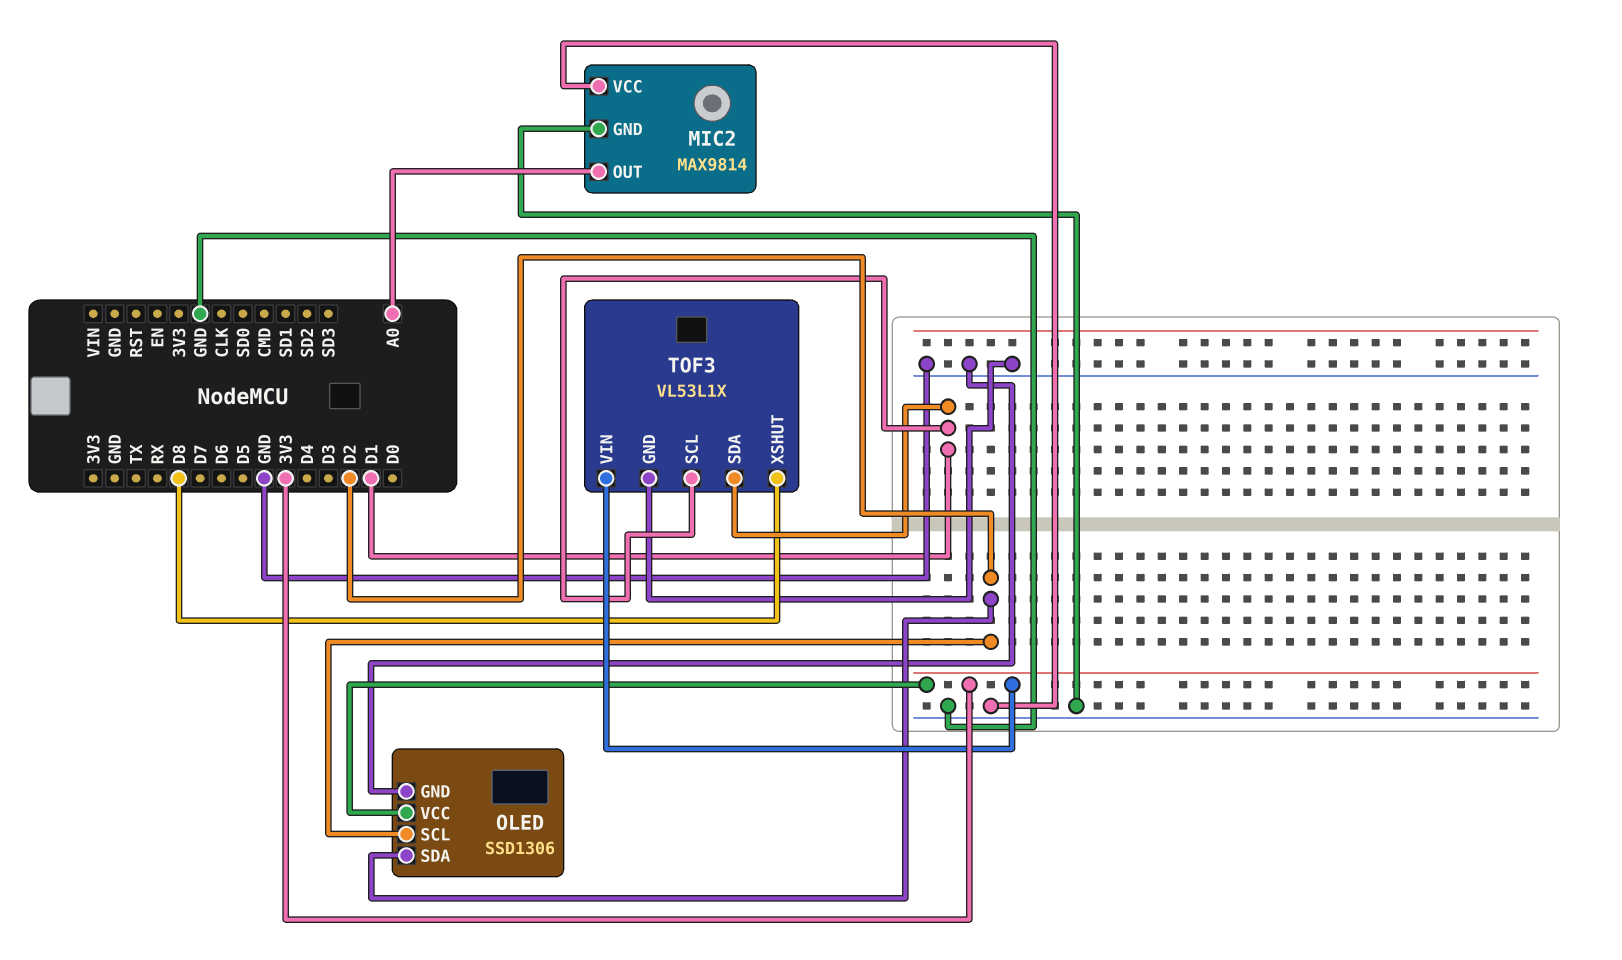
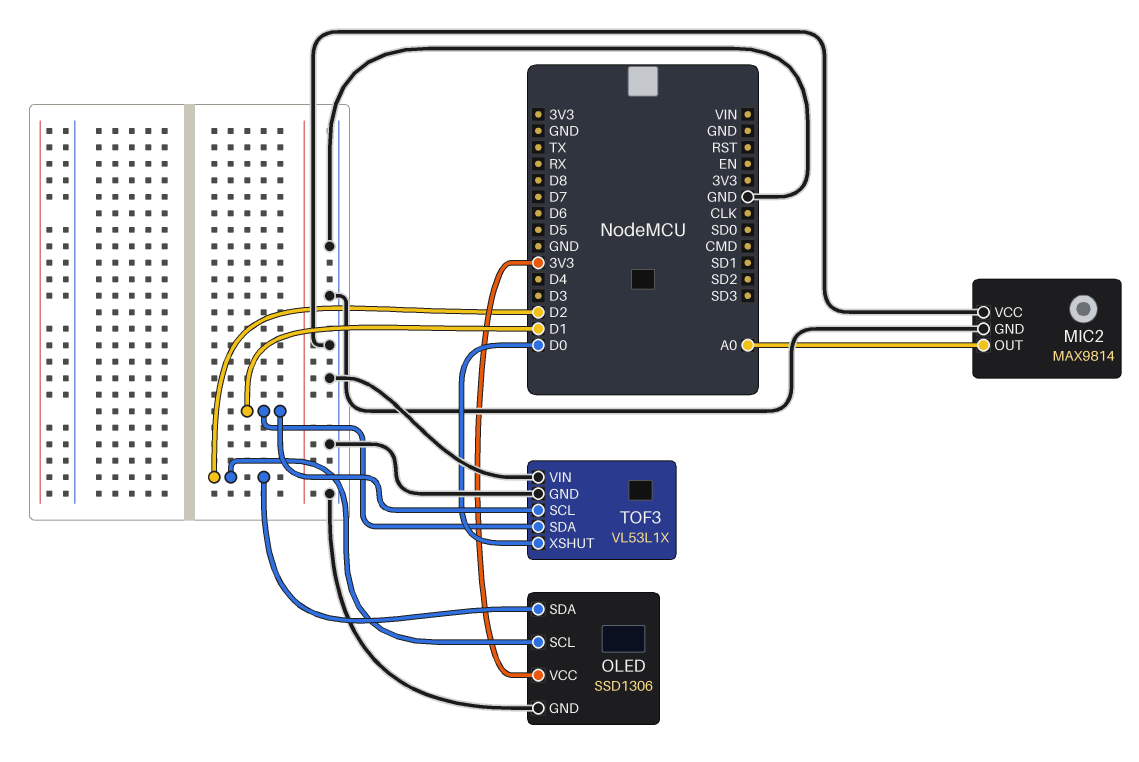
TOF3 pin VIN: 3V3 -> GND
TOF3 pin XSHUT: D8 -> D0

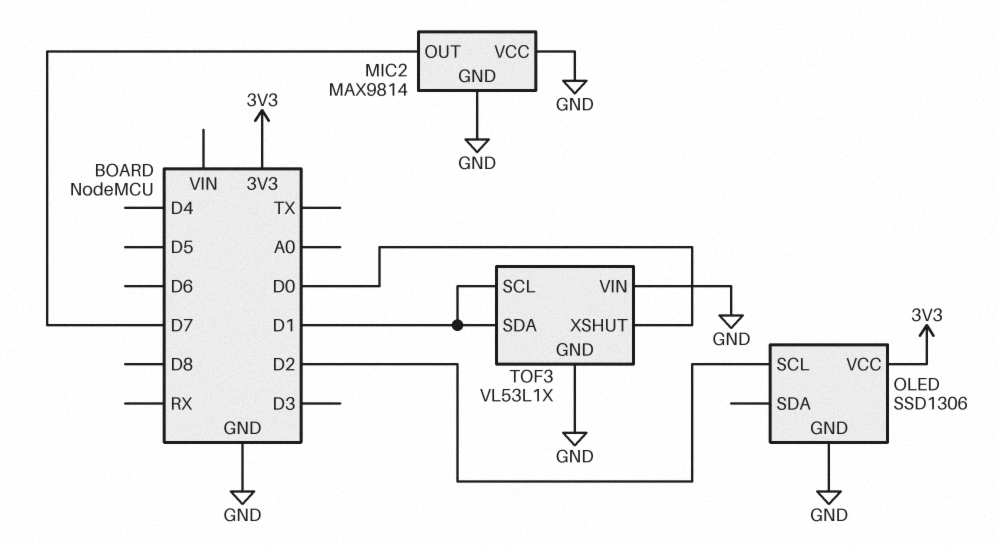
MIC2 pin OUT: A0 -> D7
OLED pin SDA: D2 -> none

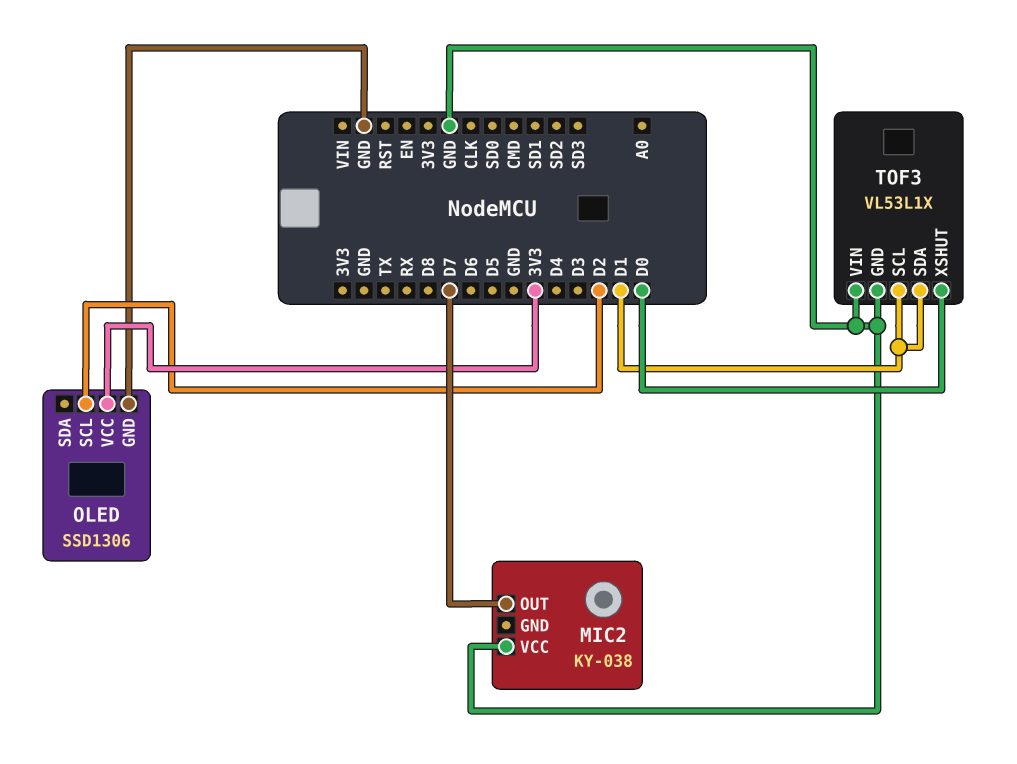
MIC2: MAX9814 -> KY-038
MIC2 pin GND: GND -> none

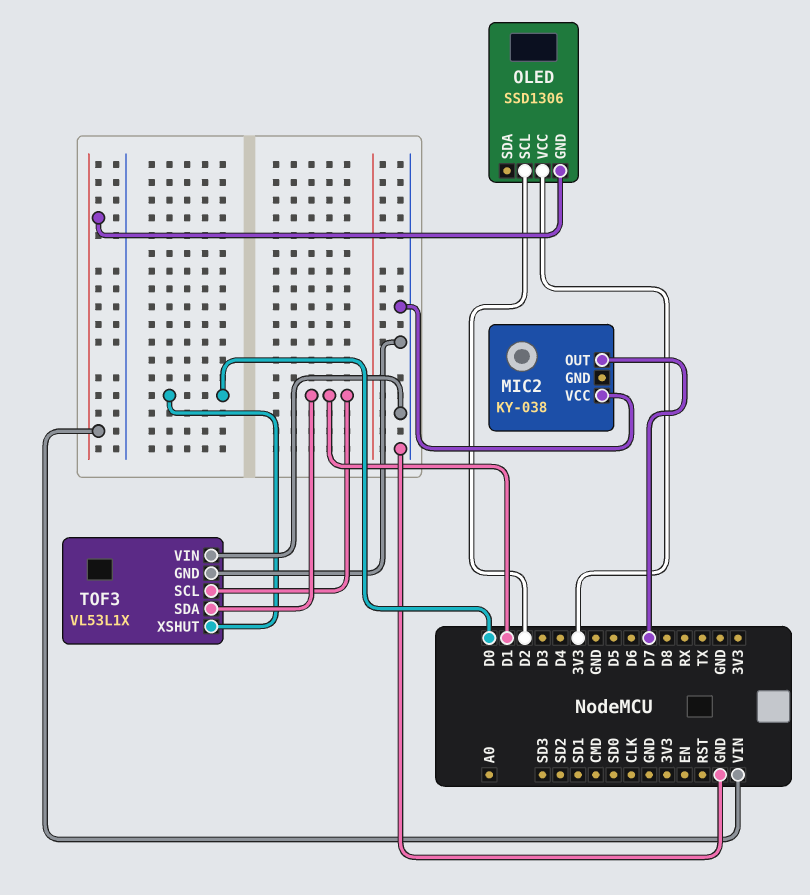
OLED pin GND: GND -> VIN

